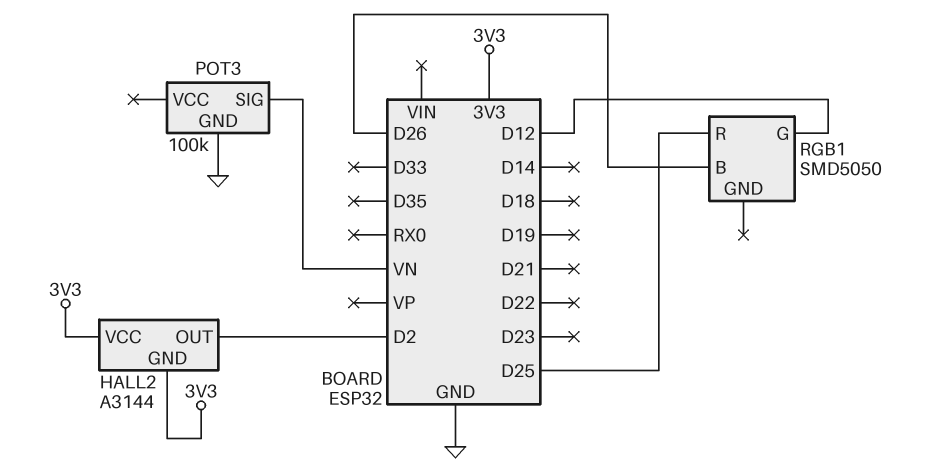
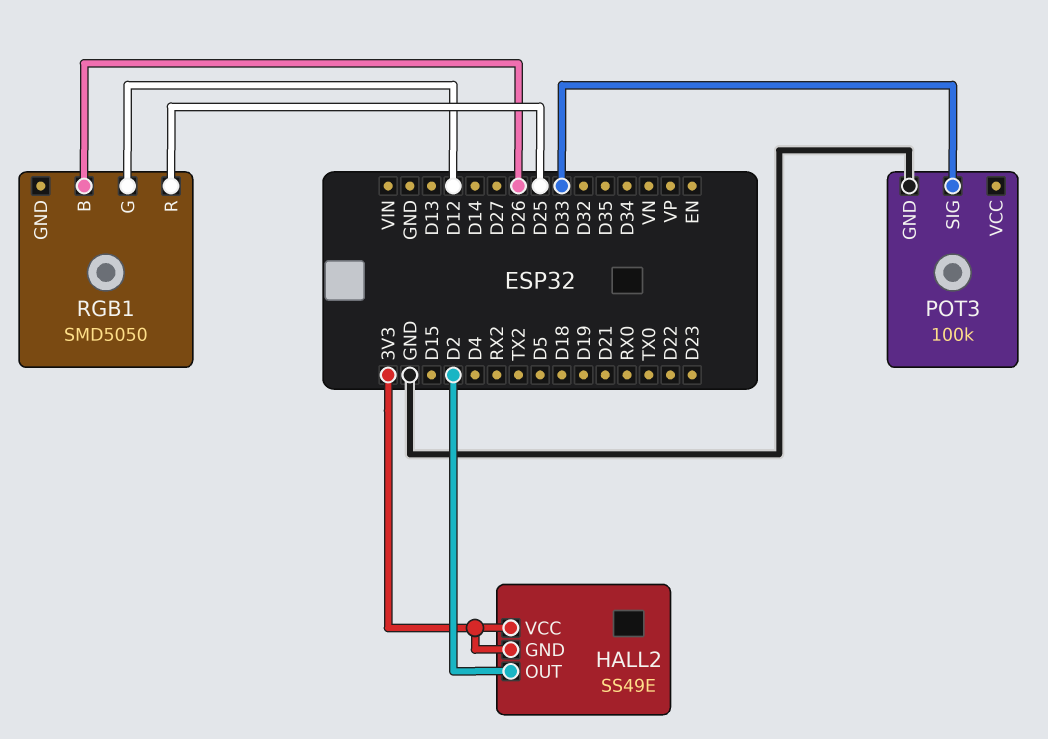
HALL2: A3144 -> SS49E
POT3 pin SIG: VN -> D33

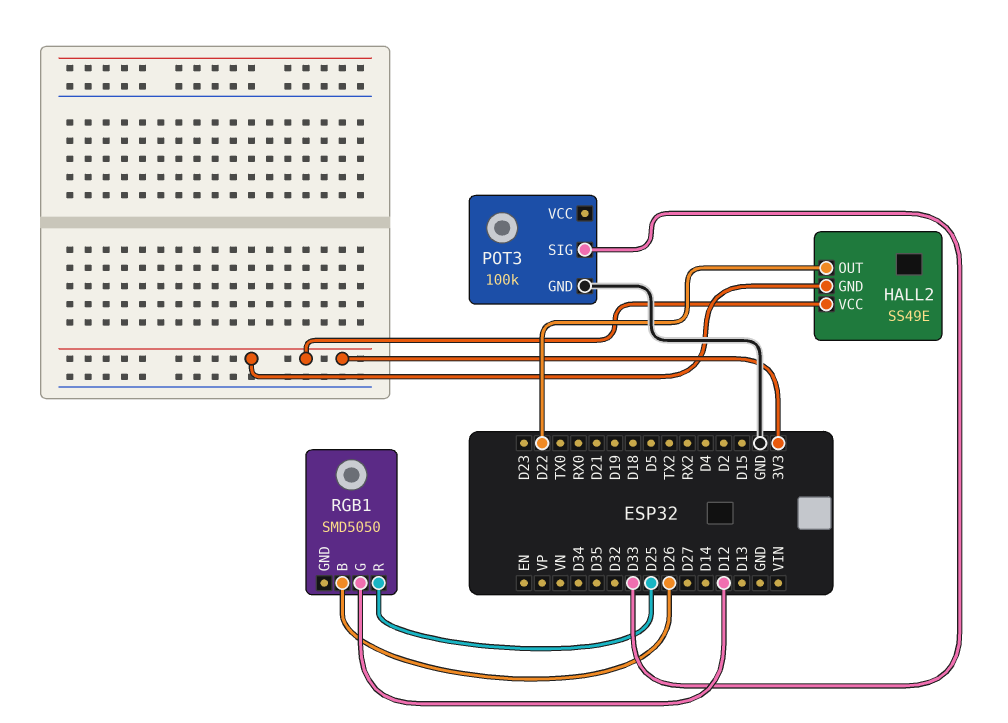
HALL2 pin OUT: D2 -> D22

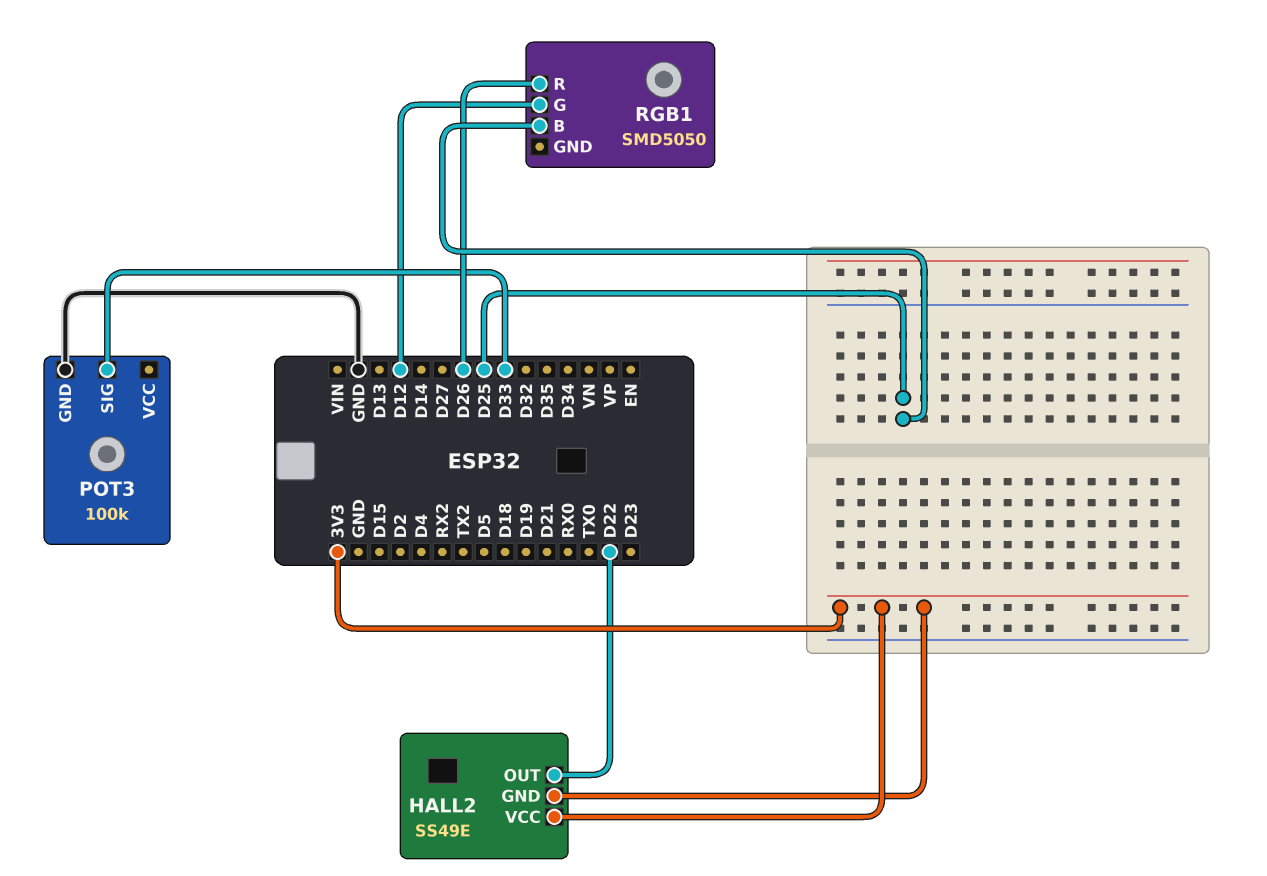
RGB1 pin B: D26 -> D25
RGB1 pin R: D25 -> D26

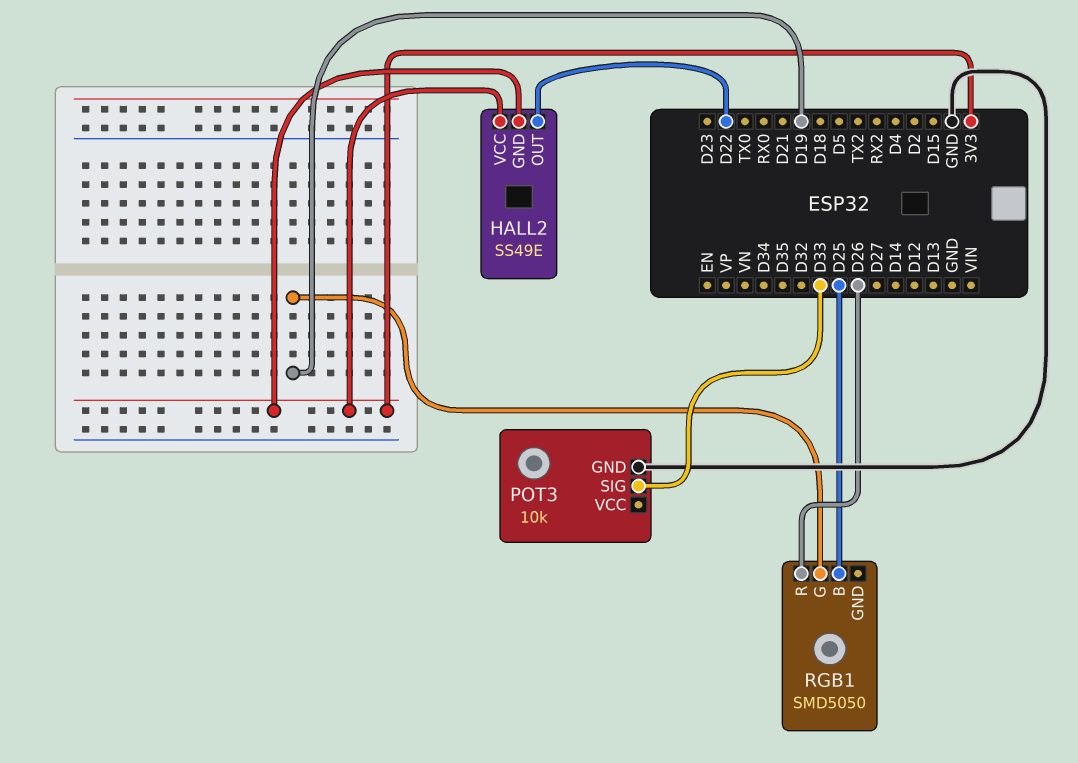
POT3: 100k -> 10k
RGB1 pin G: D12 -> D19

